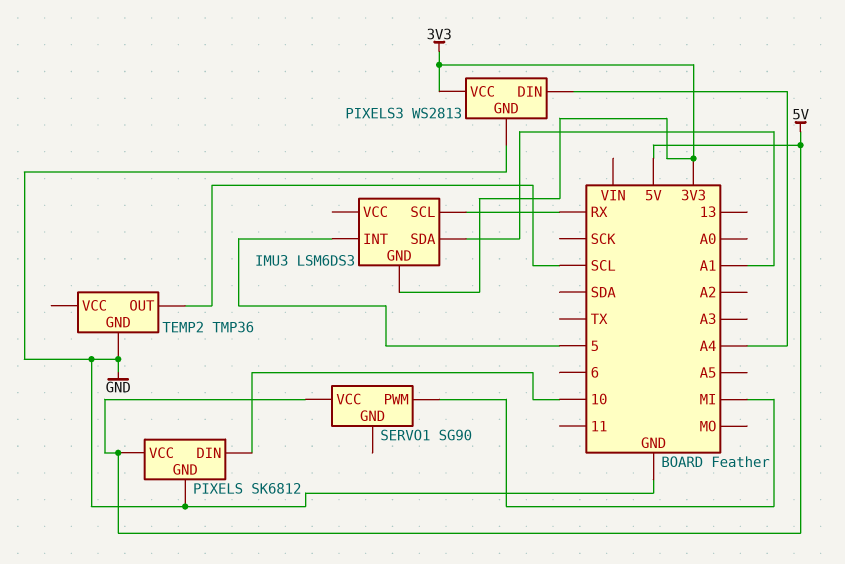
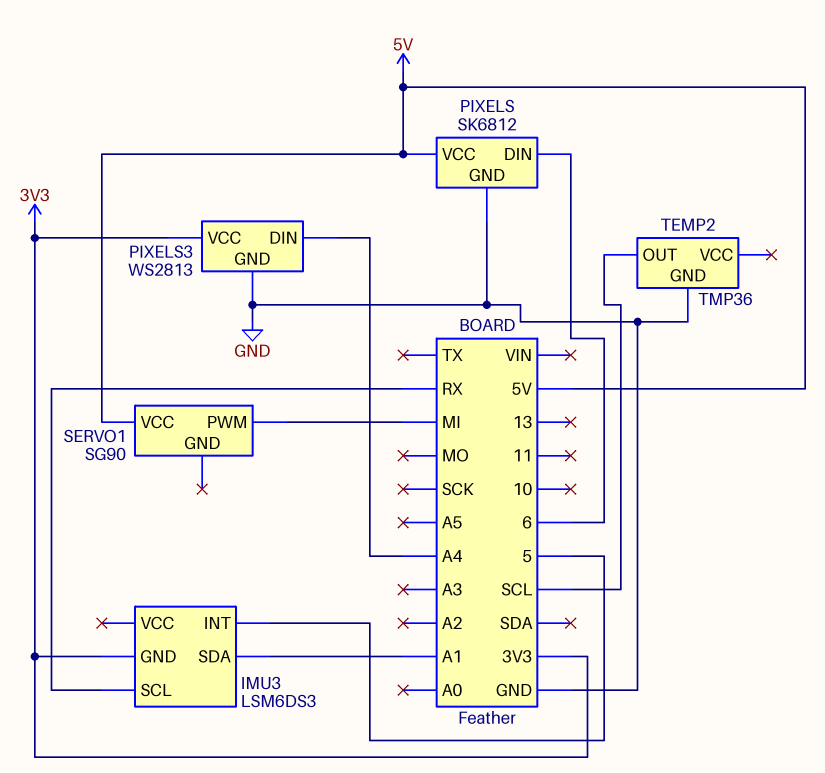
PIXELS pin DIN: 10 -> 6

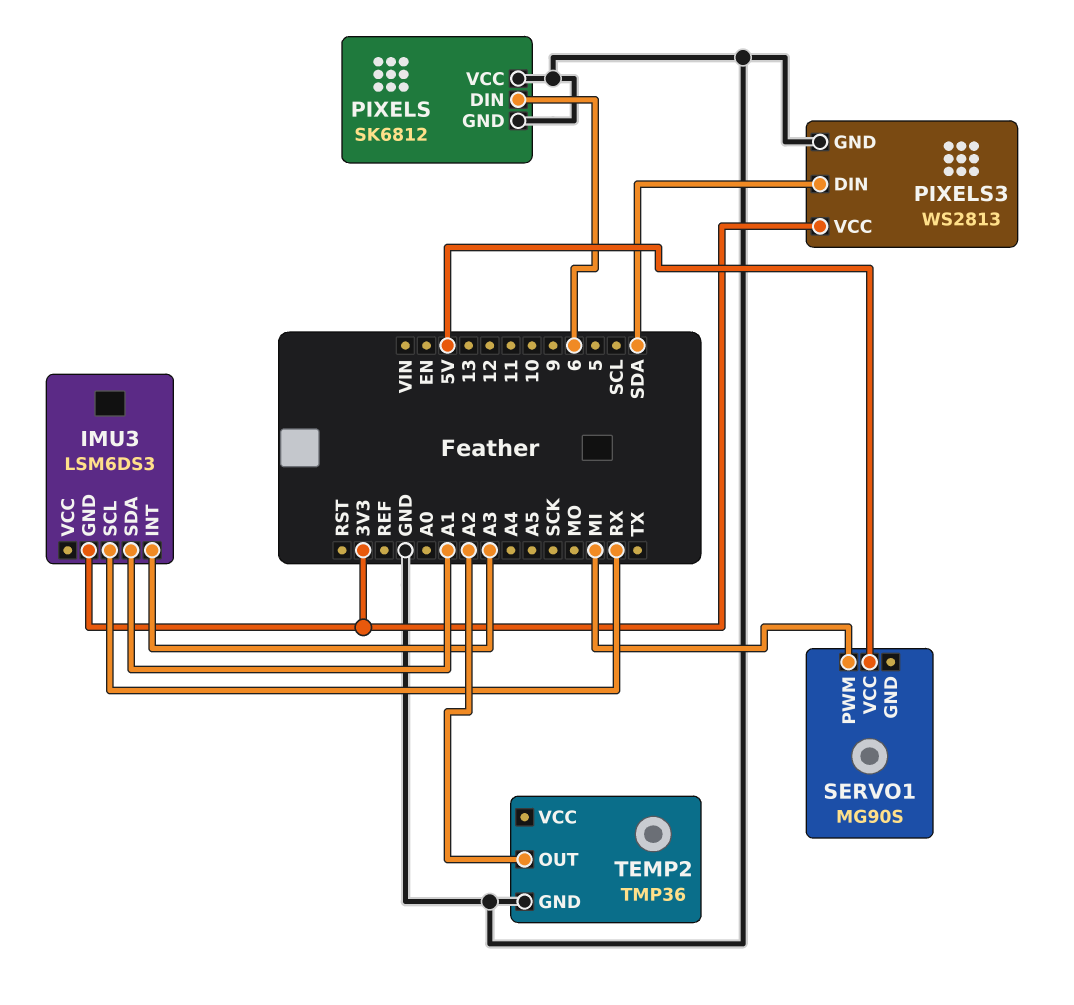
IMU3 pin INT: 5 -> A3
PIXELS pin VCC: 5V -> GND
PIXELS3 pin DIN: A4 -> SDA
SERVO1: SG90 -> MG90S
TEMP2 pin OUT: SCL -> A2

